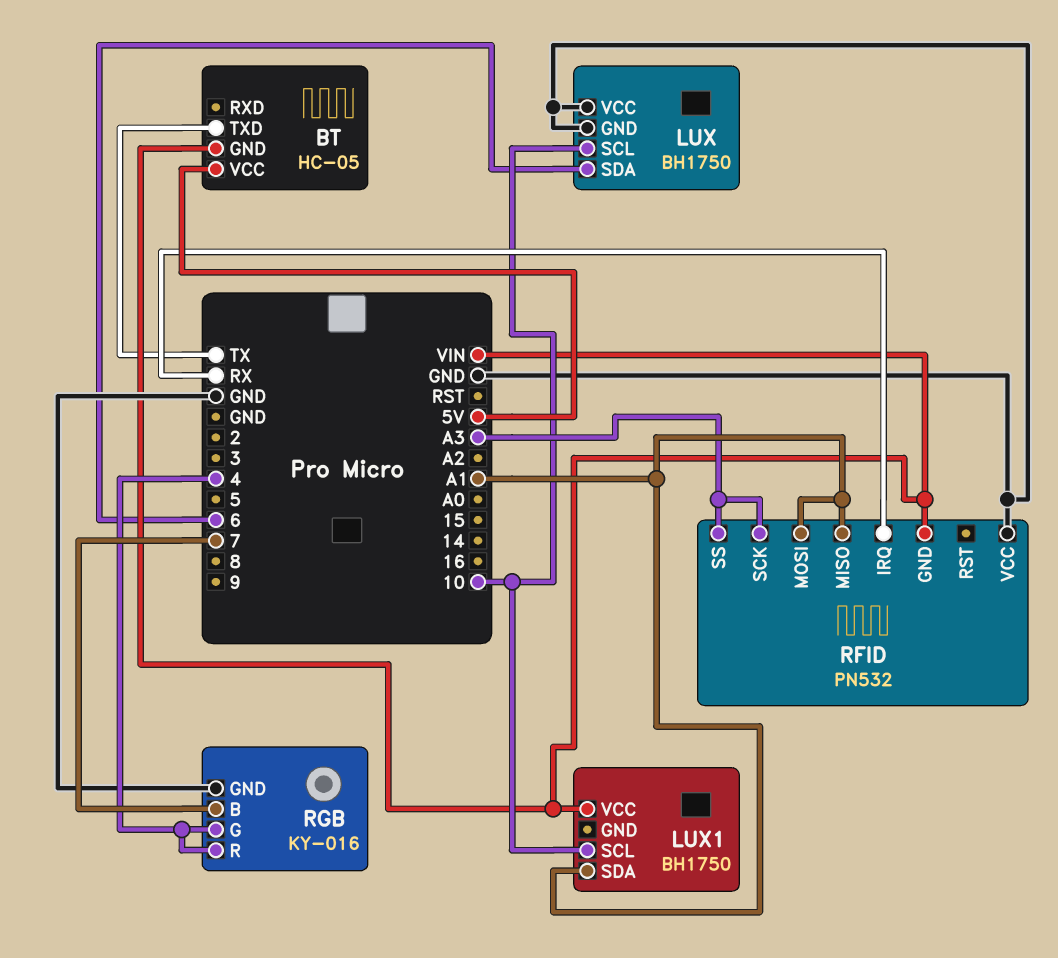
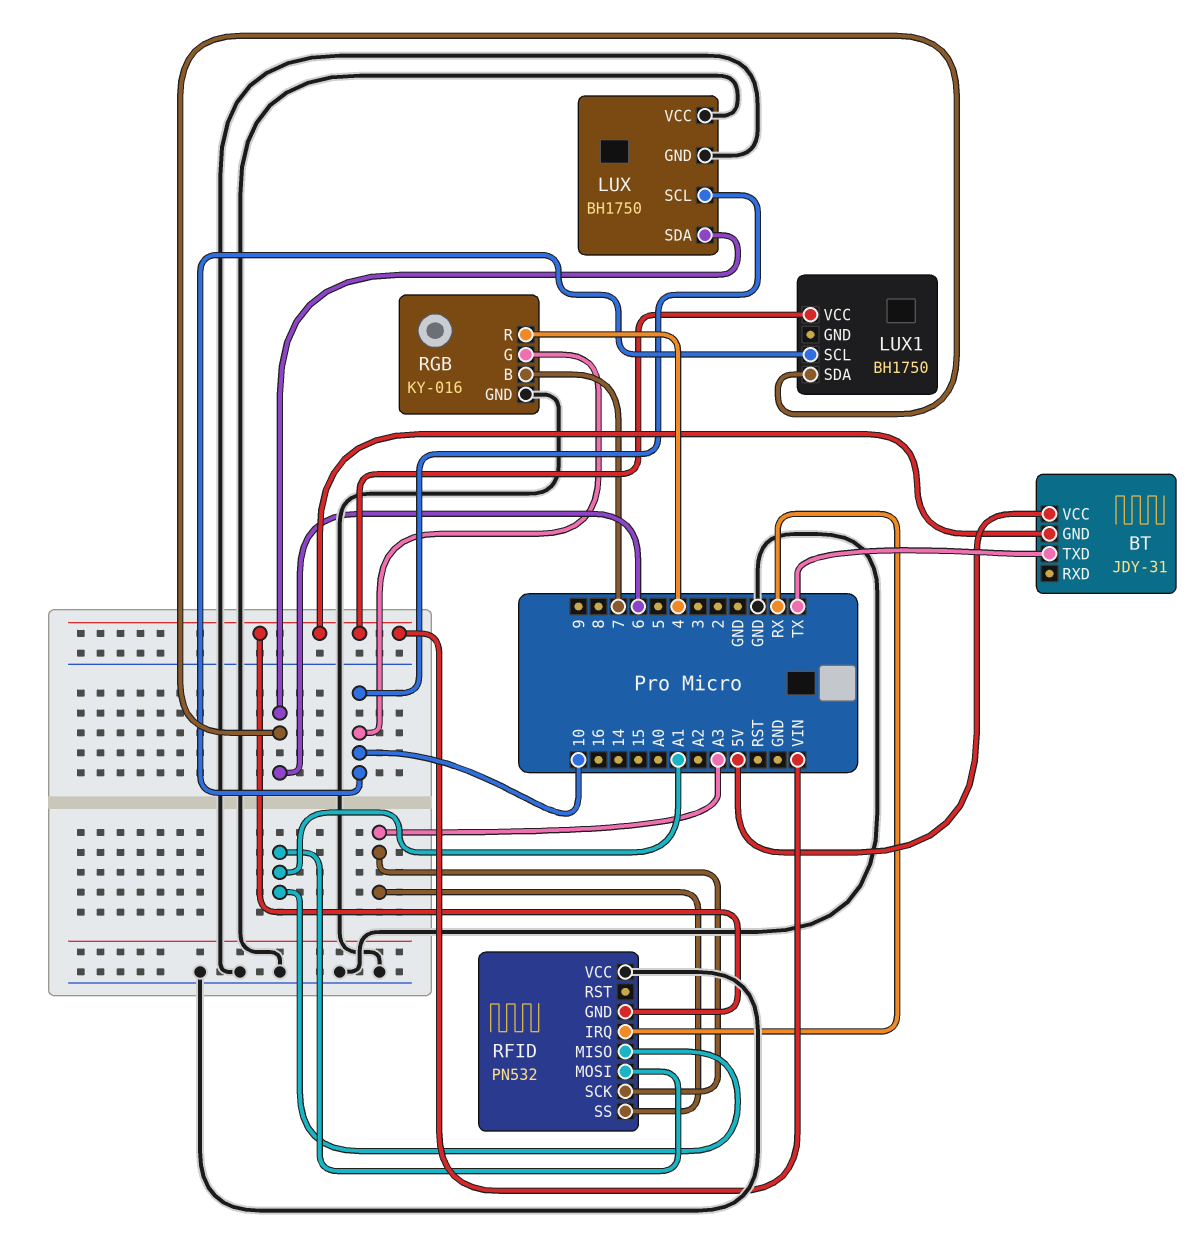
BT: HC-05 -> JDY-31
LUX1 pin SDA: A1 -> 6
RGB pin G: 4 -> 10

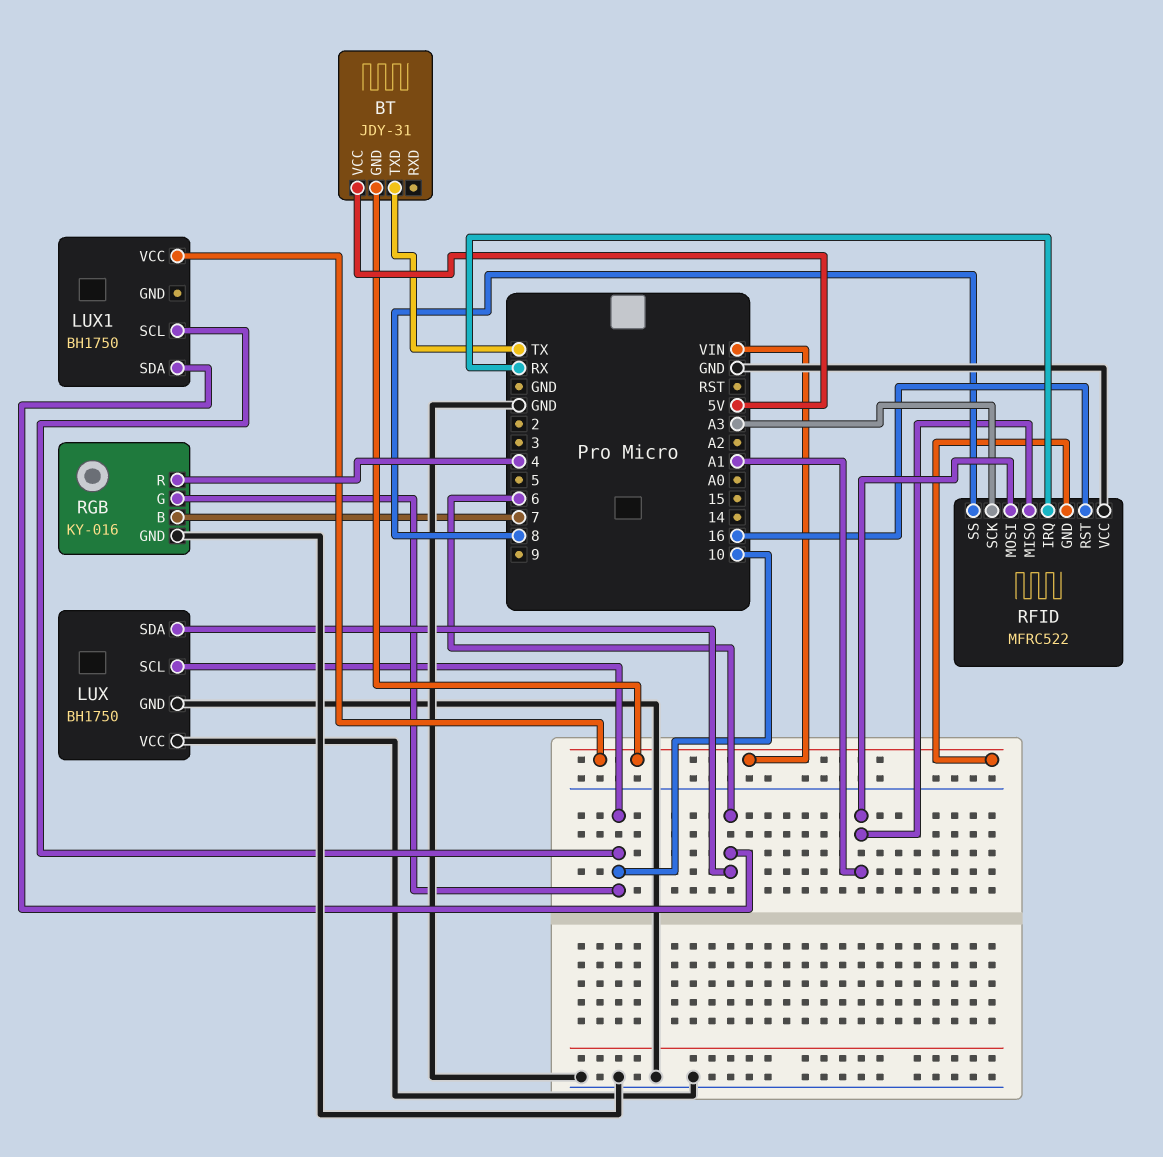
RFID: PN532 -> MFRC522
RFID pin RST: none -> 16
RFID pin SS: A3 -> 8

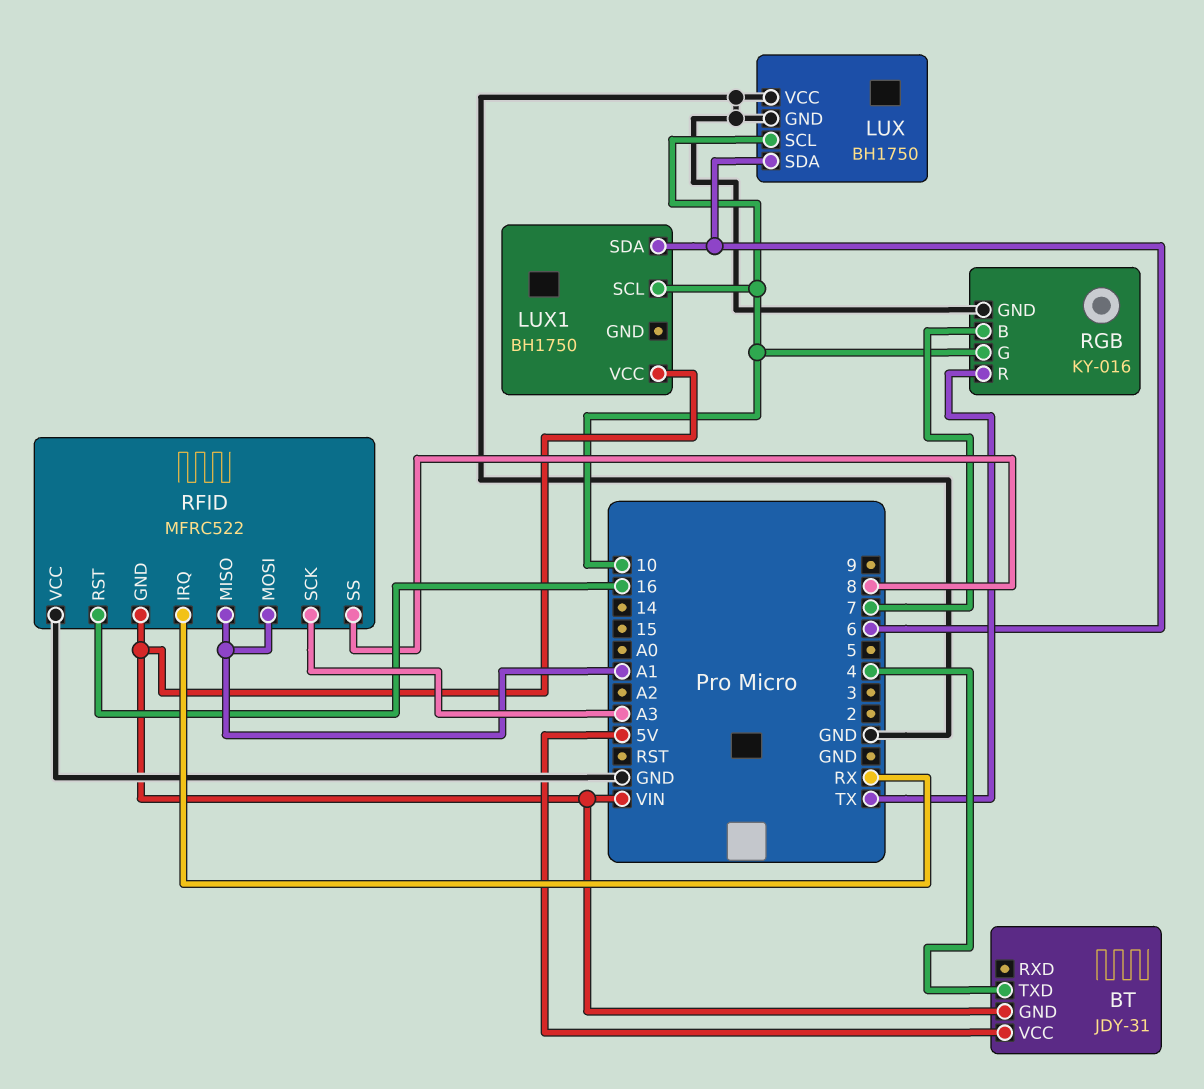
BT pin TXD: TX -> 4
RGB pin R: 4 -> TX

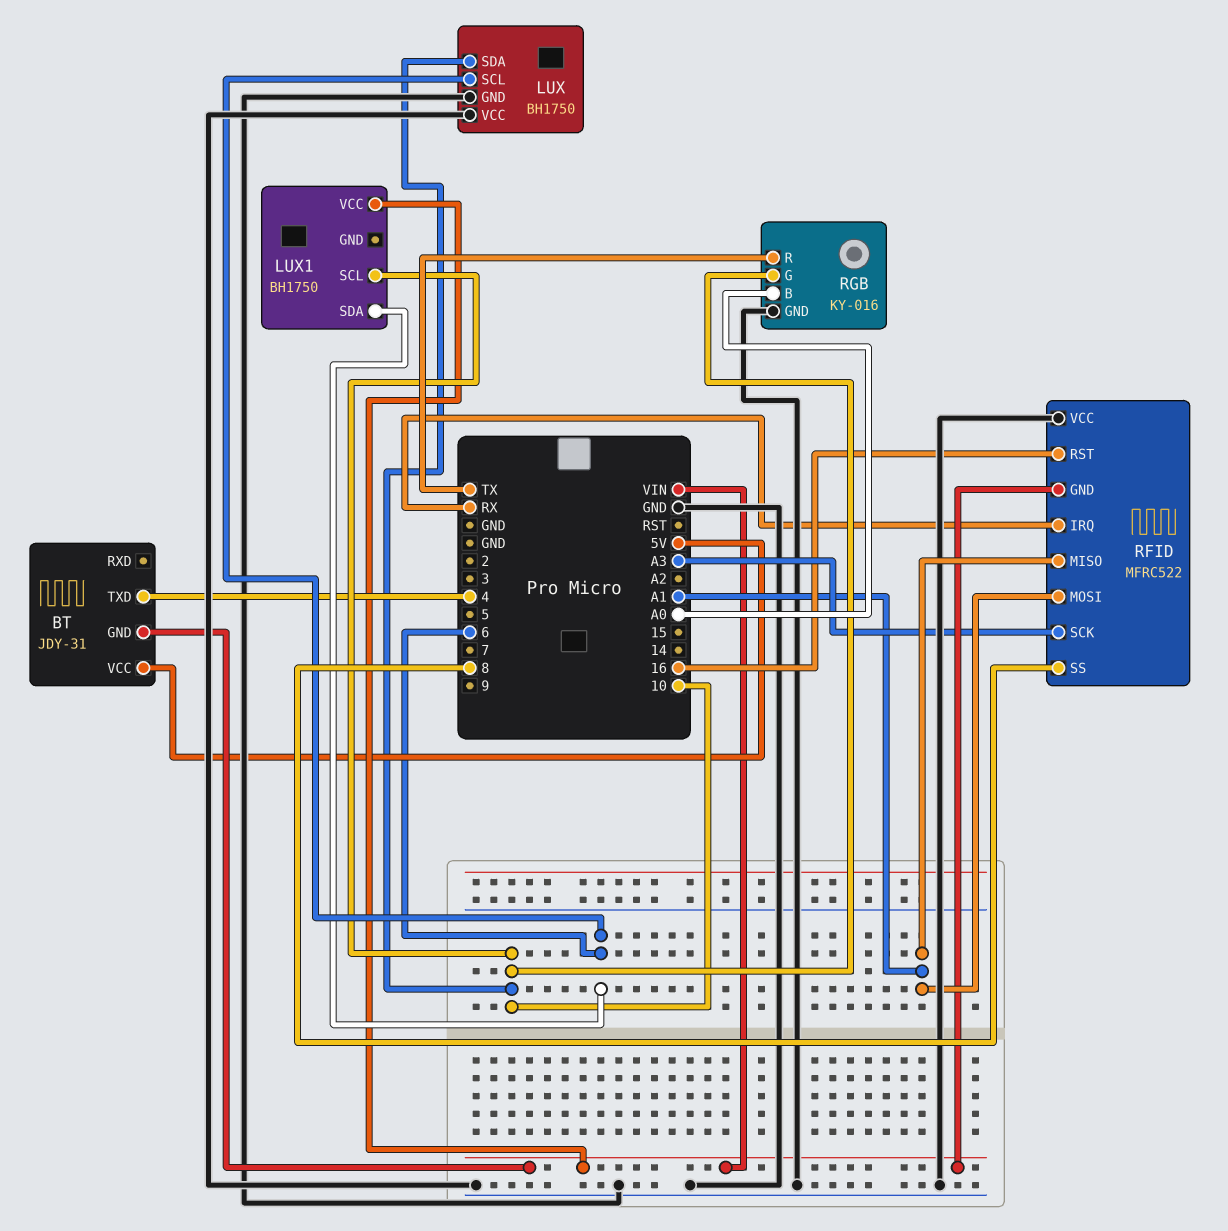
LUX pin SCL: 10 -> 6
LUX pin SDA: 6 -> 10
RGB pin B: 7 -> A0

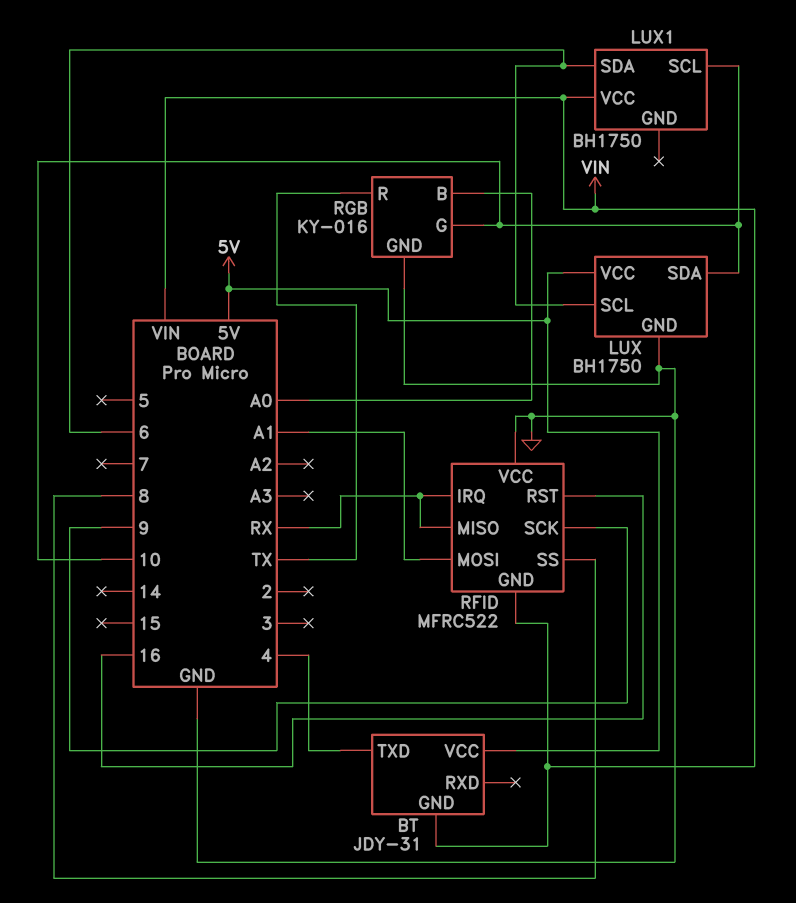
LUX pin VCC: GND -> 5V
RFID pin MISO: A1 -> RX
RFID pin SCK: A3 -> 9

